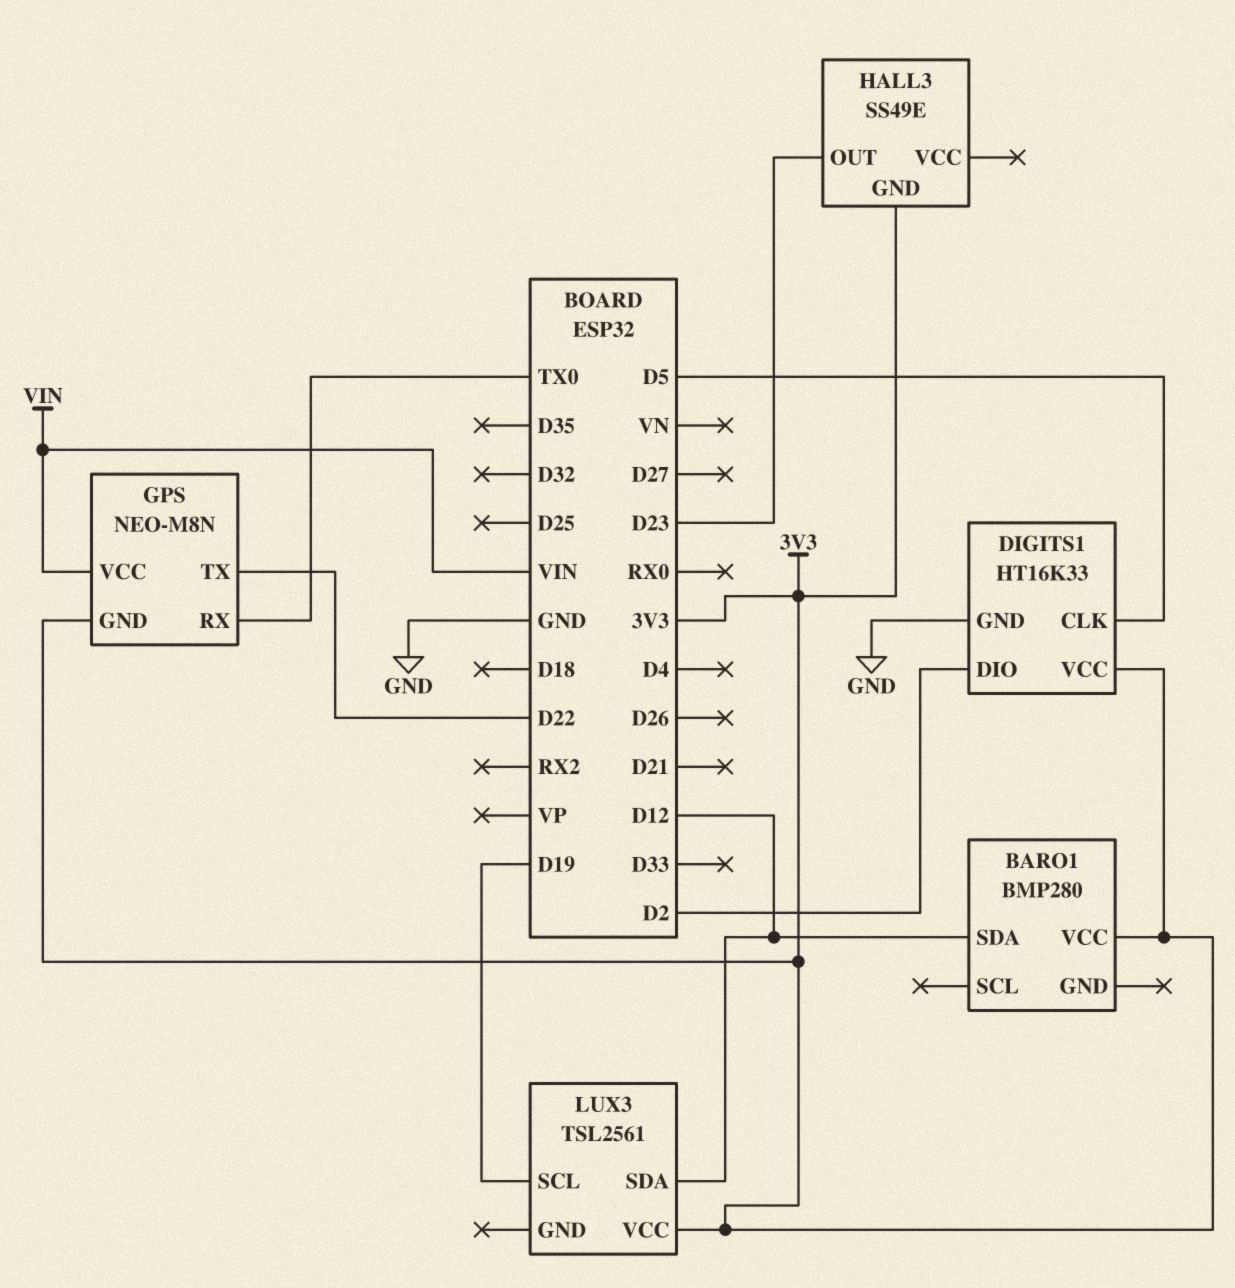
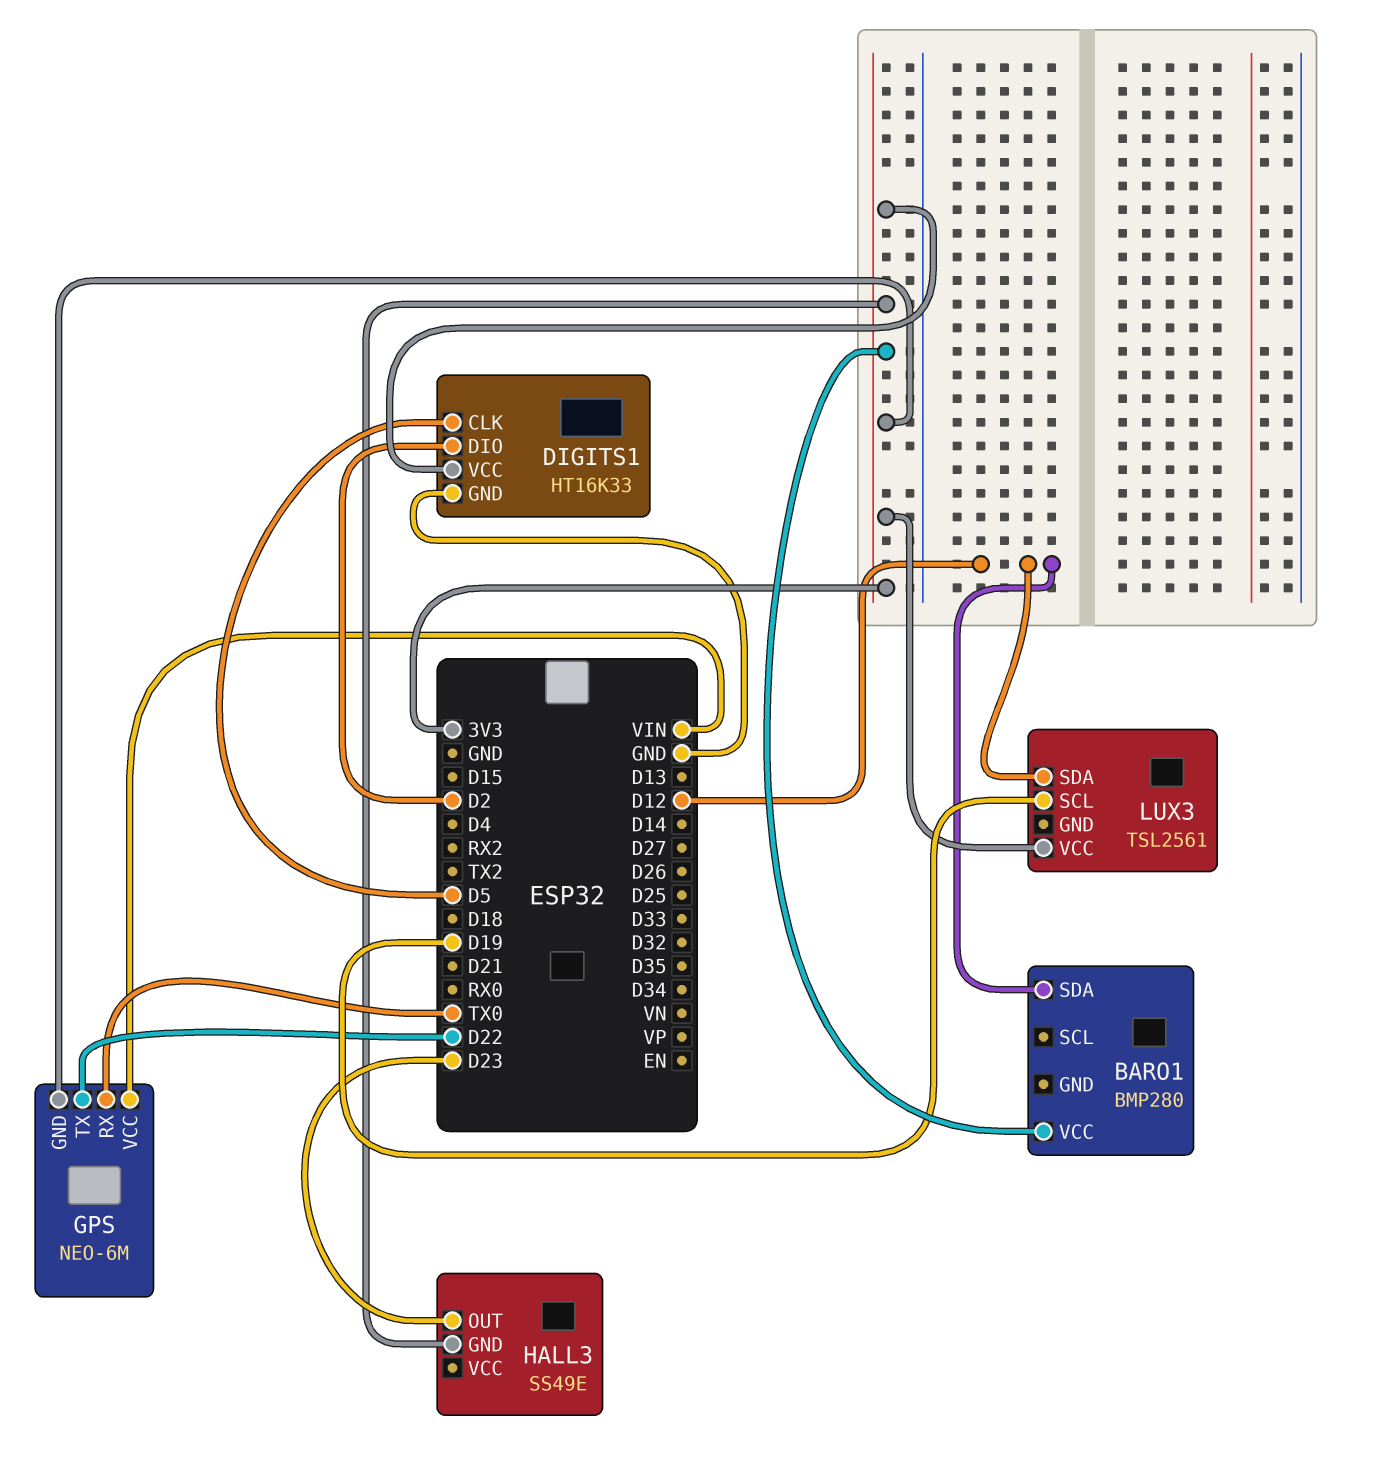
GPS: NEO-M8N -> NEO-6M

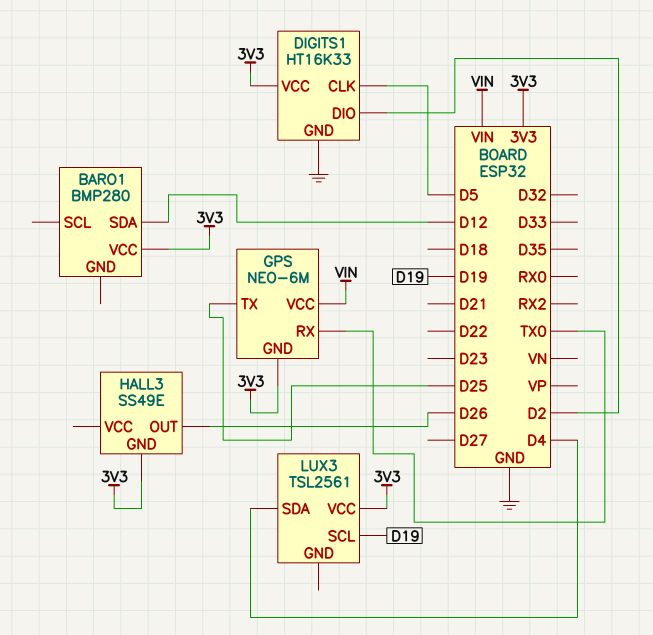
GPS pin TX: D22 -> D25
HALL3 pin OUT: D23 -> D26
LUX3 pin SDA: D12 -> D4

